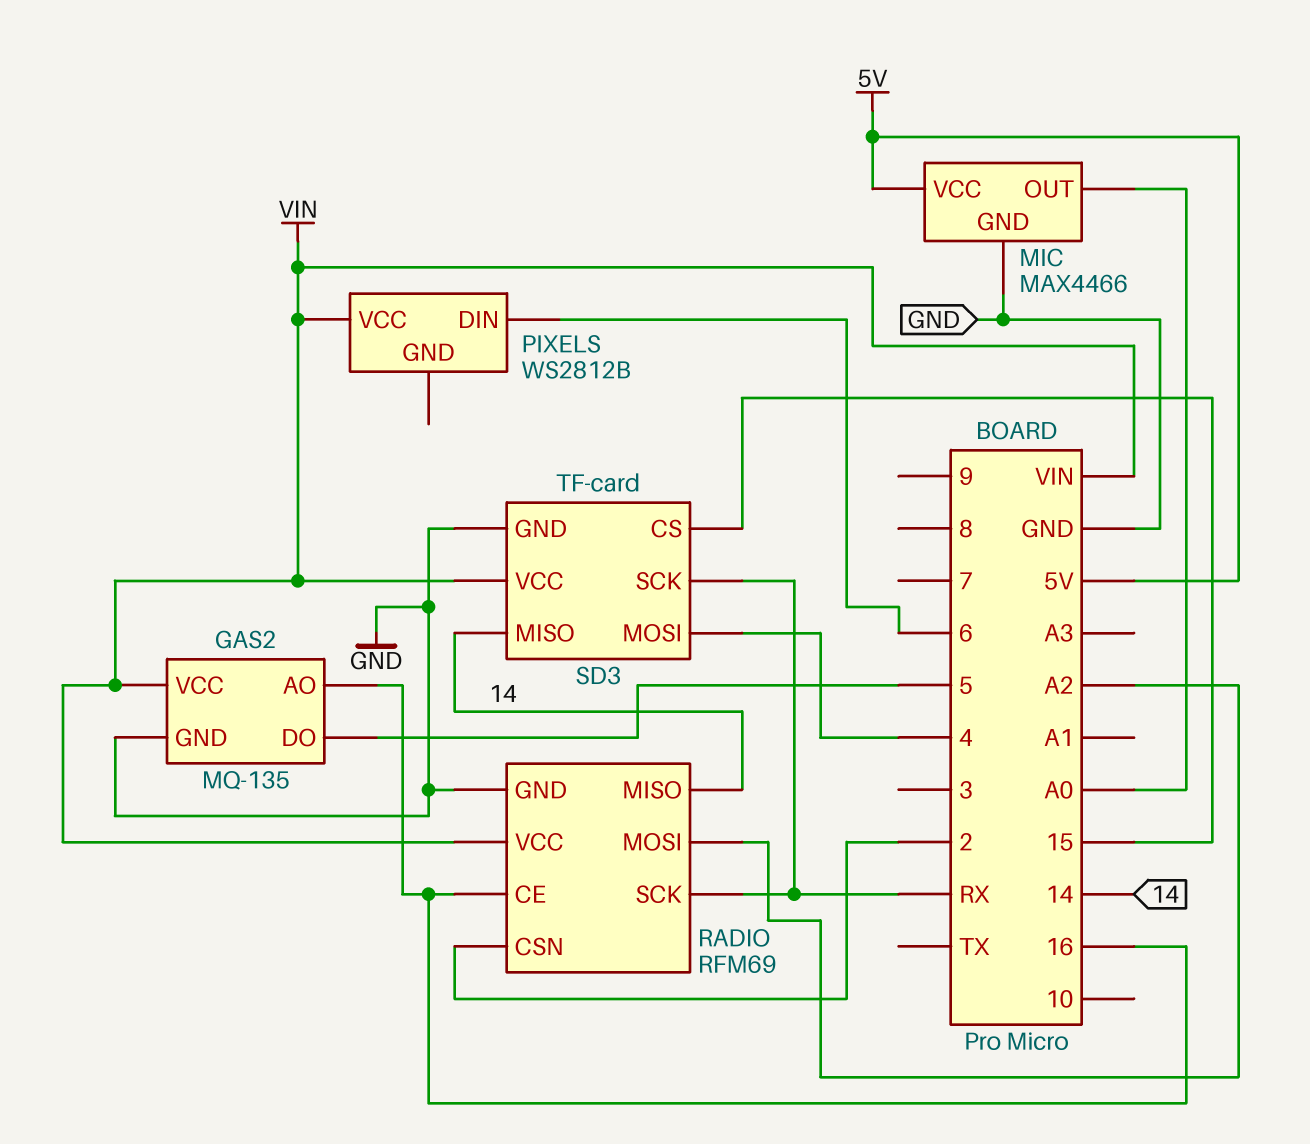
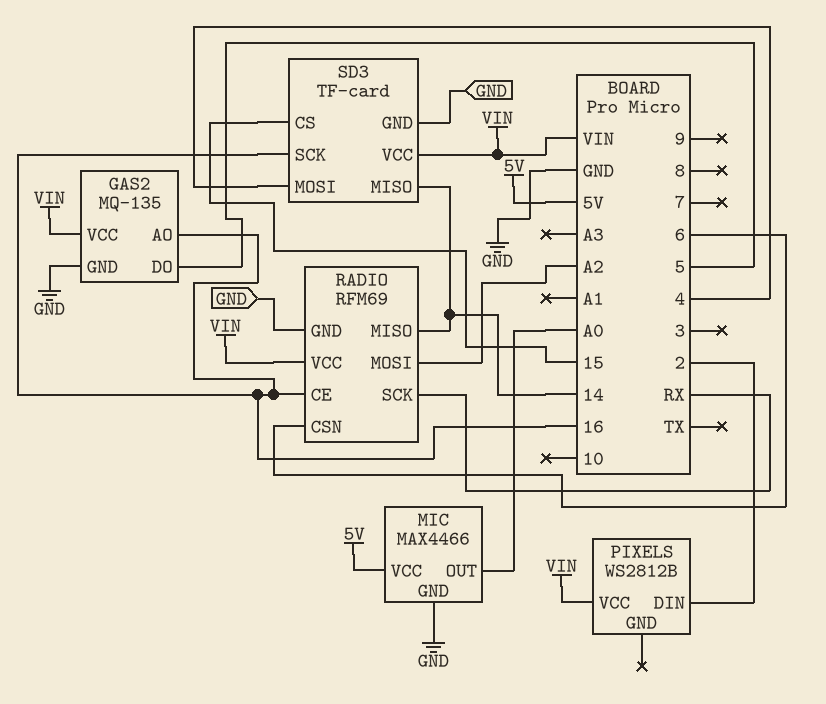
PIXELS pin DIN: 6 -> 2
RADIO pin CSN: 2 -> 6
SD3 pin SCK: RX -> 16

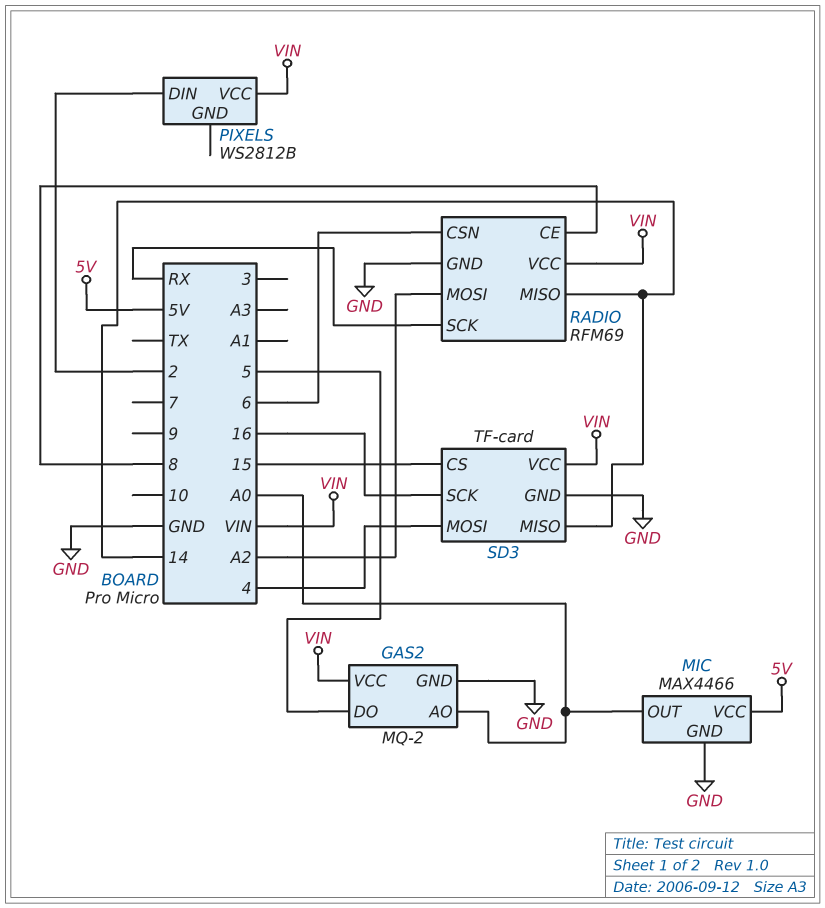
GAS2: MQ-135 -> MQ-2
GAS2 pin AO: 16 -> A0
RADIO pin CE: 16 -> 8

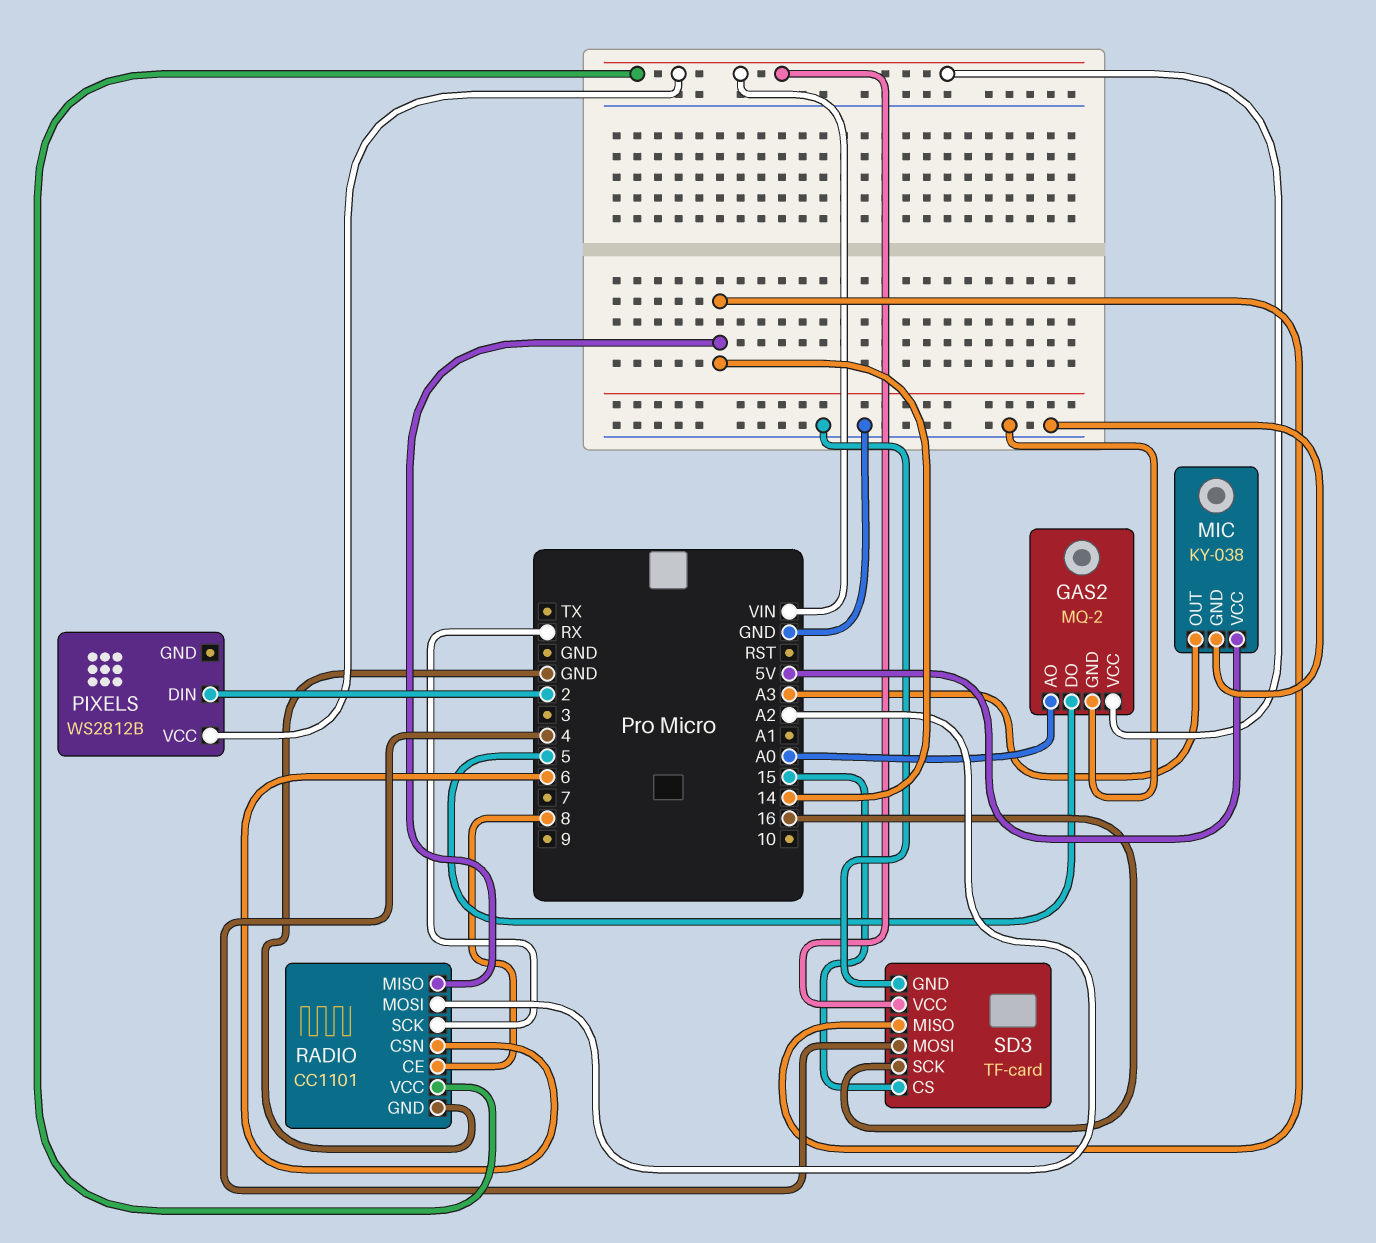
MIC: MAX4466 -> KY-038
MIC pin OUT: A0 -> A3
RADIO: RFM69 -> CC1101

